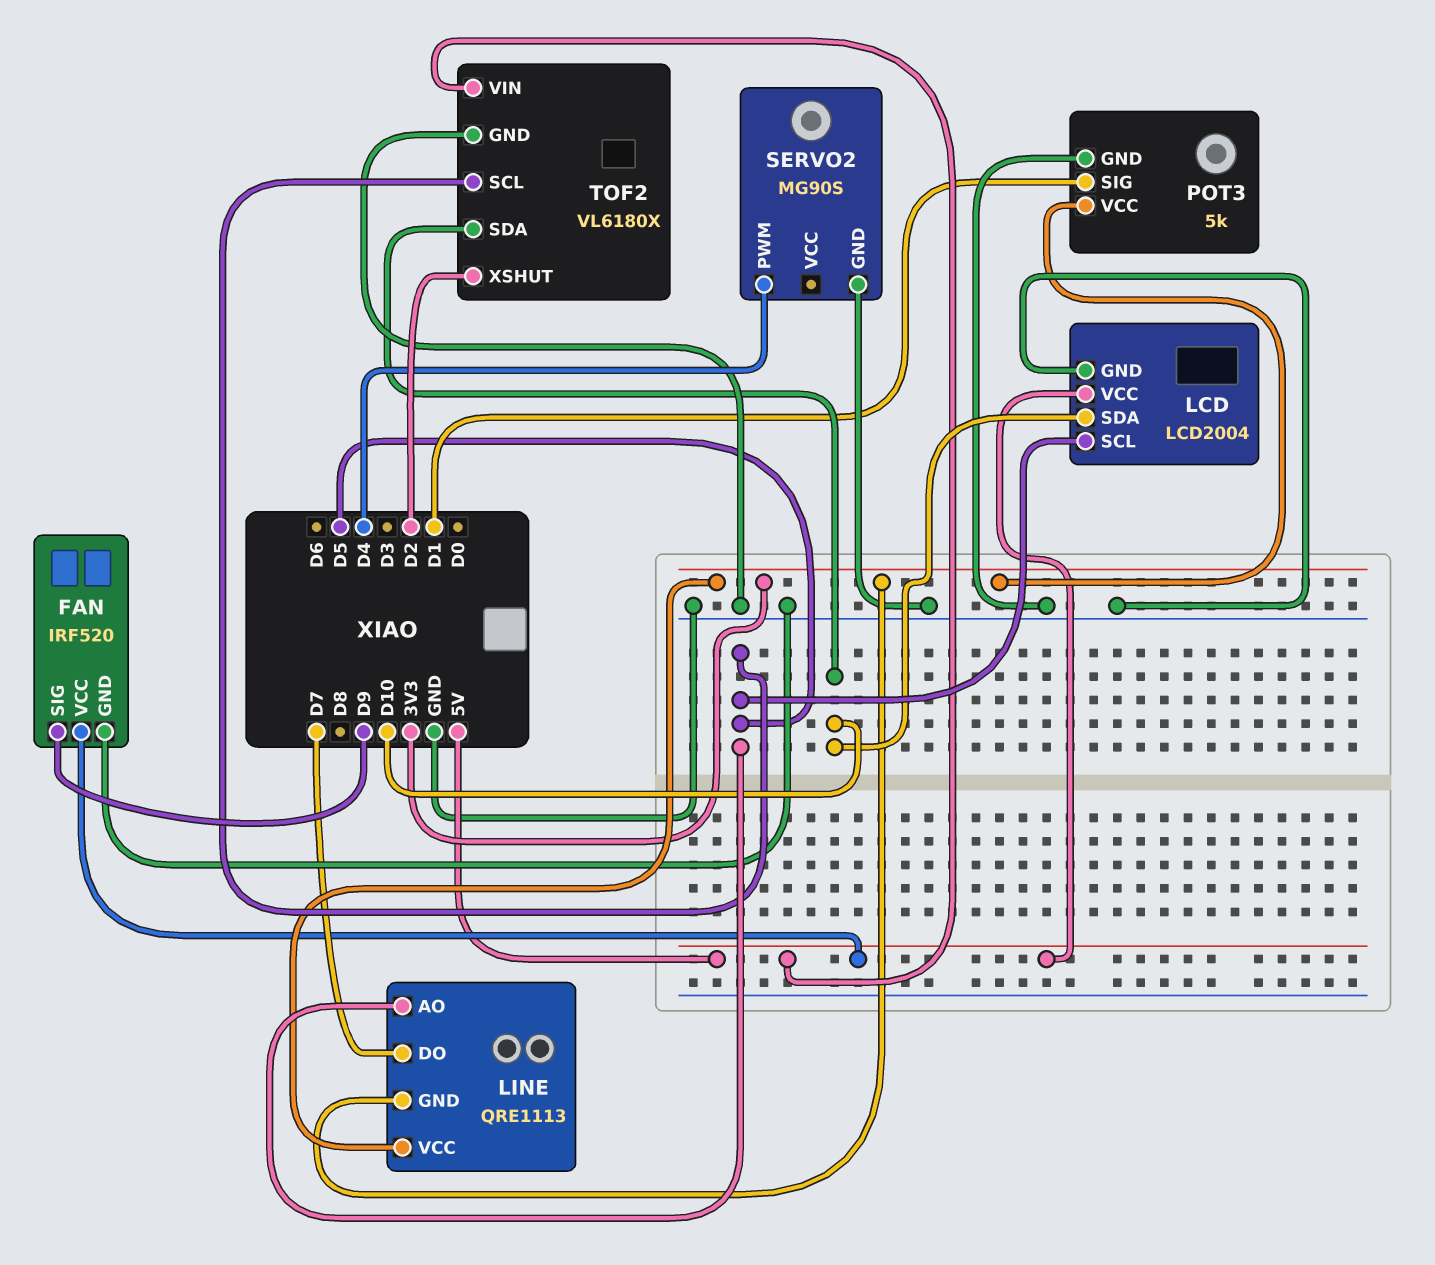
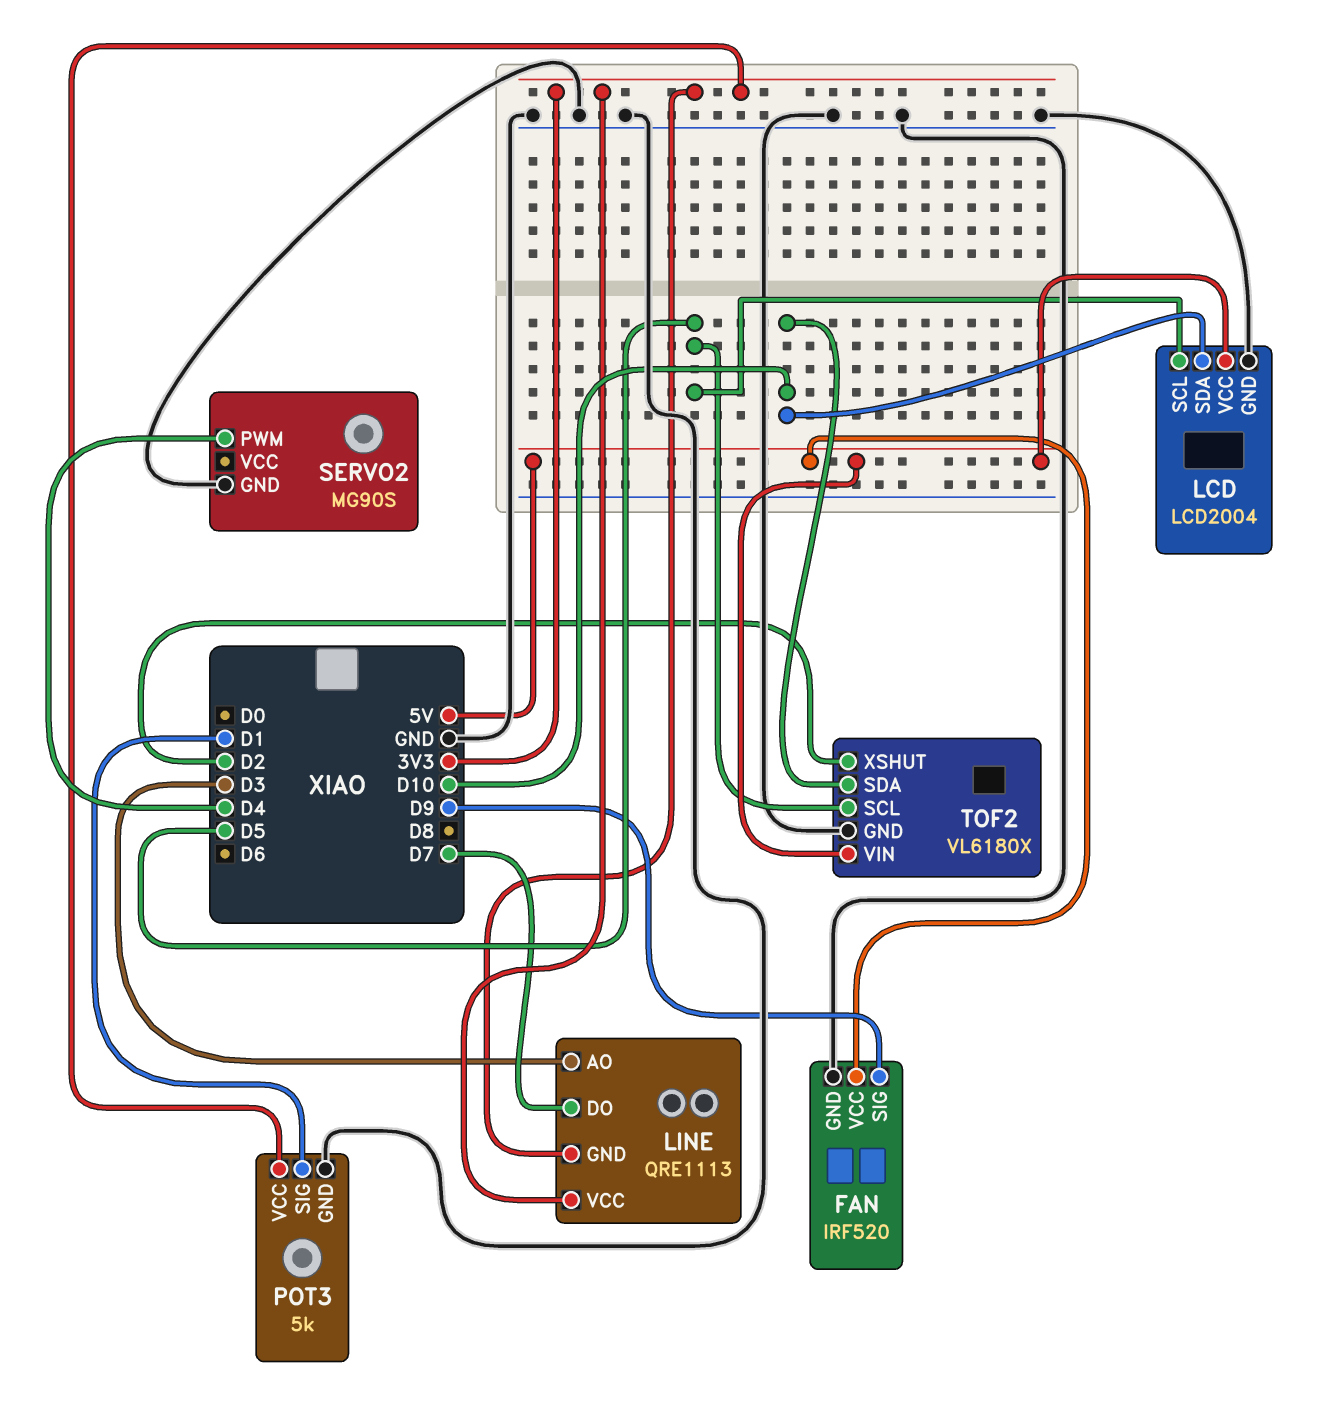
LINE pin AO: D5 -> D3

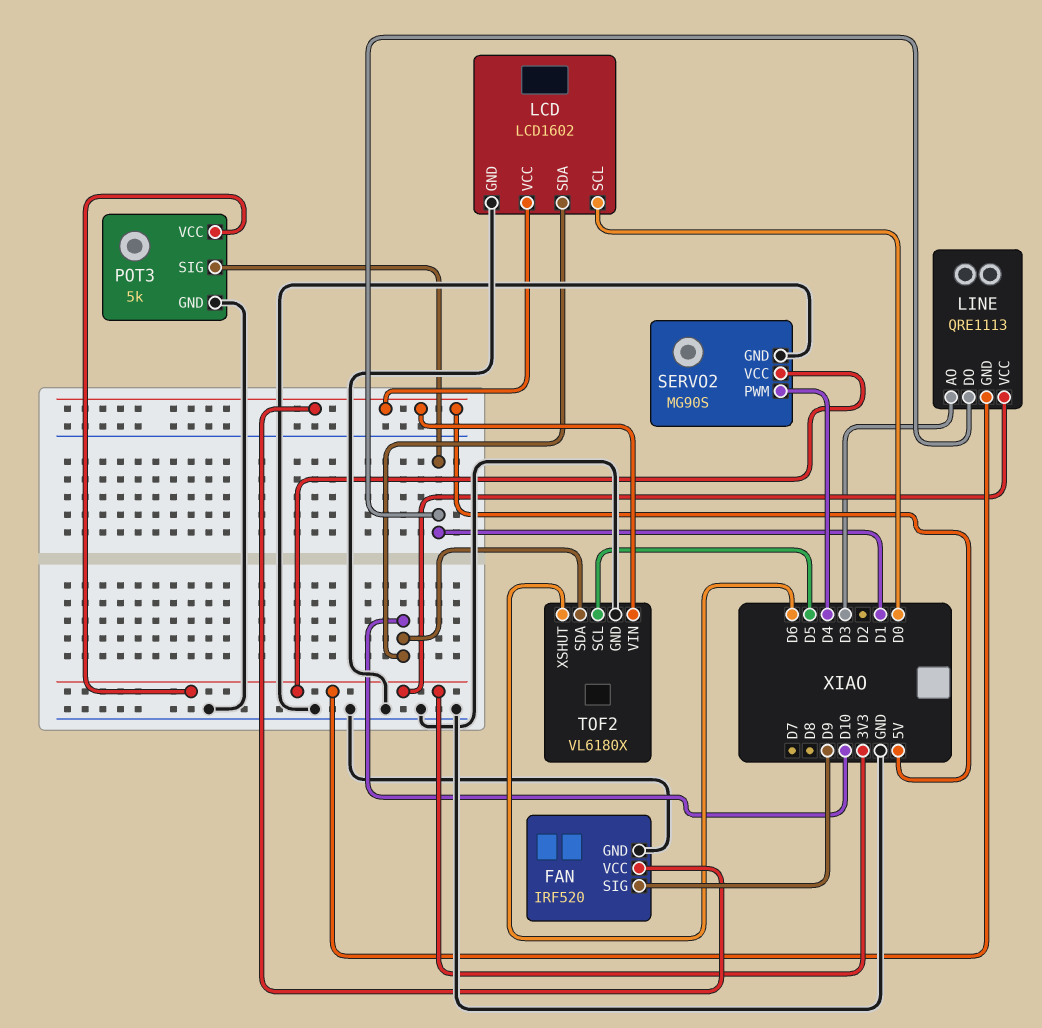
LCD: LCD2004 -> LCD1602
LCD pin SCL: D5 -> D0
LINE pin DO: D7 -> D1
SERVO2 pin VCC: none -> 3V3
TOF2 pin XSHUT: D2 -> D6

